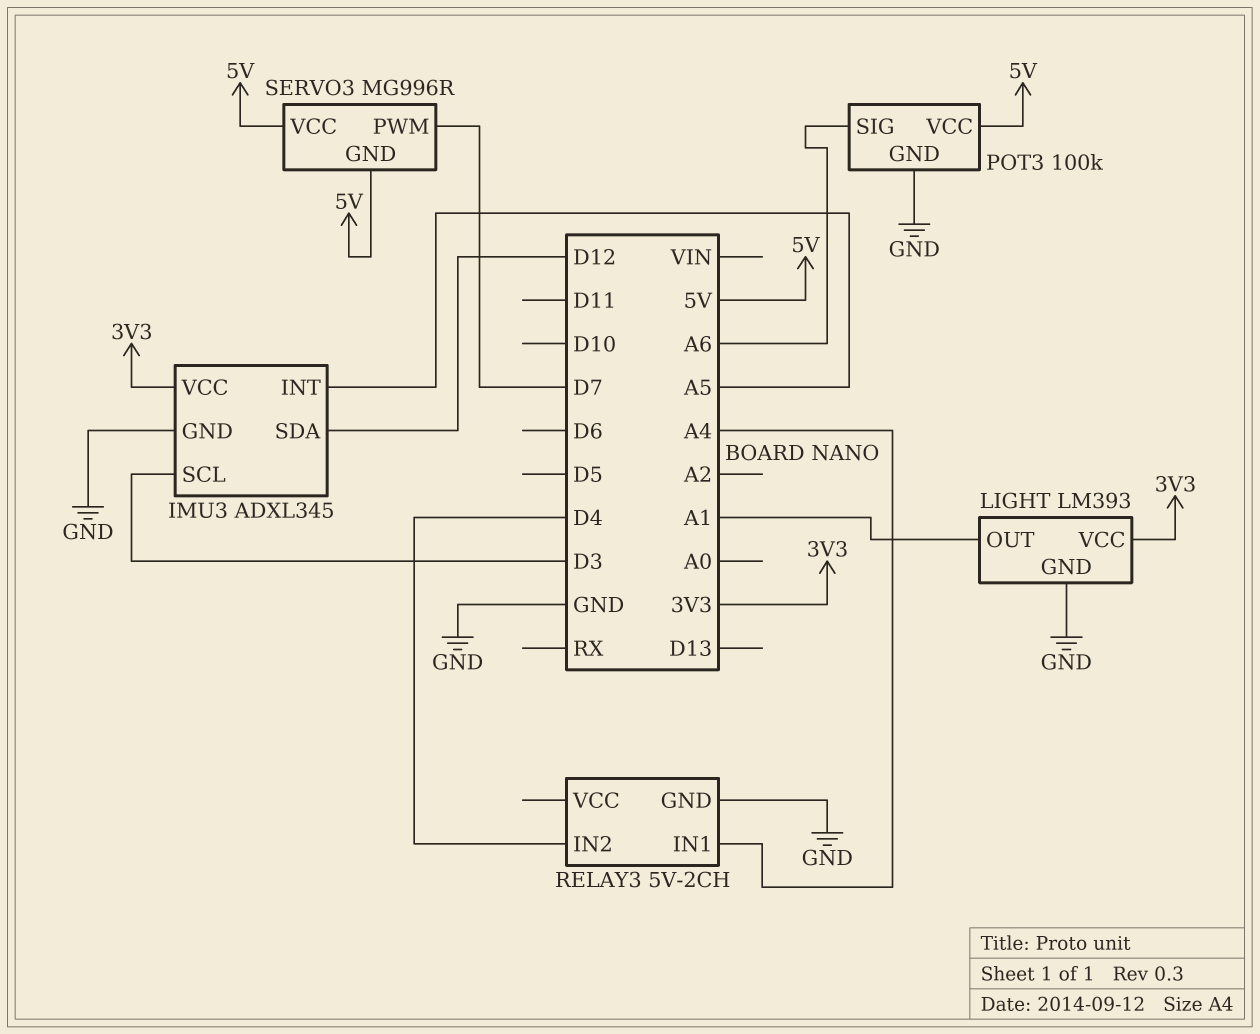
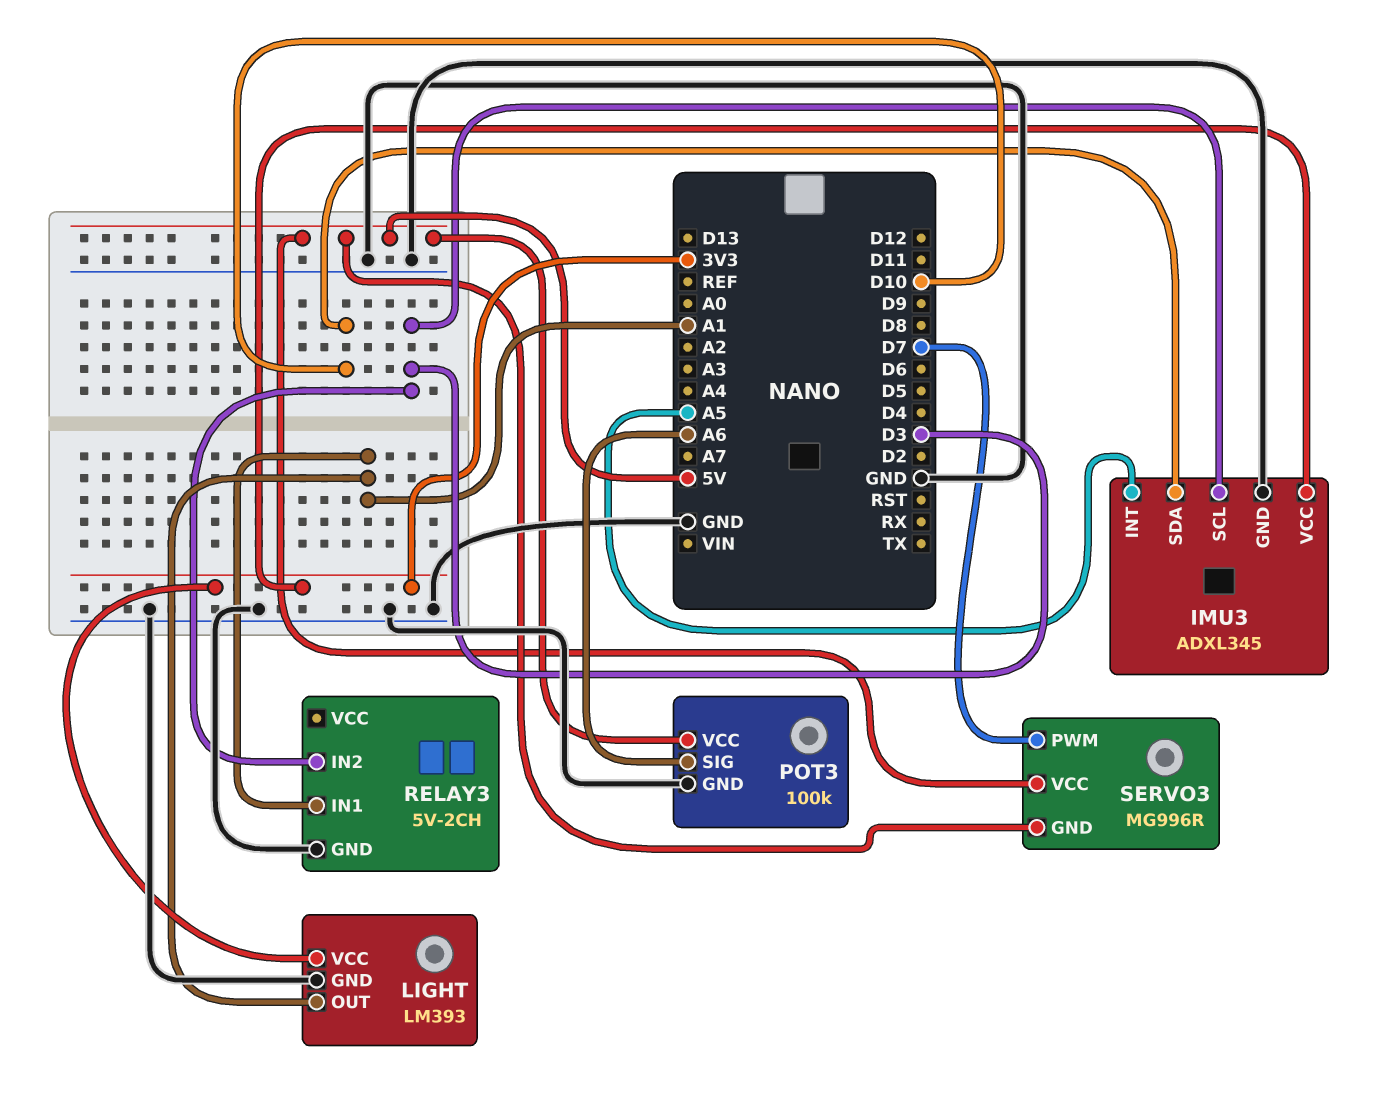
IMU3 pin SDA: D12 -> D10
RELAY3 pin IN1: A4 -> A1
RELAY3 pin IN2: D4 -> D3

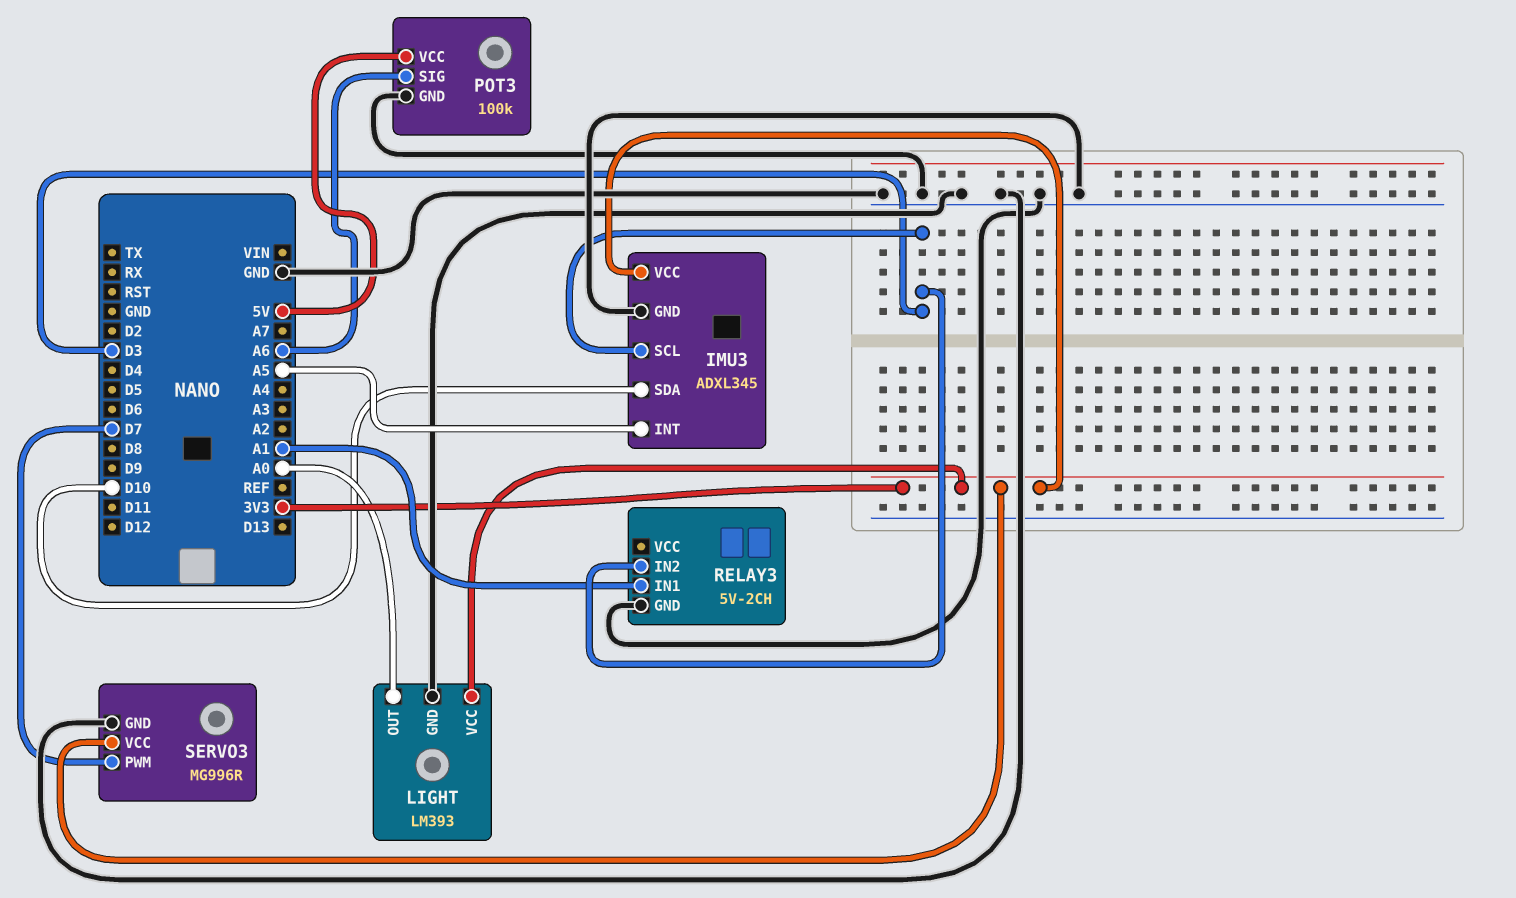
LIGHT pin OUT: A1 -> A0
SERVO3 pin GND: 5V -> GND
SERVO3 pin VCC: 5V -> 3V3

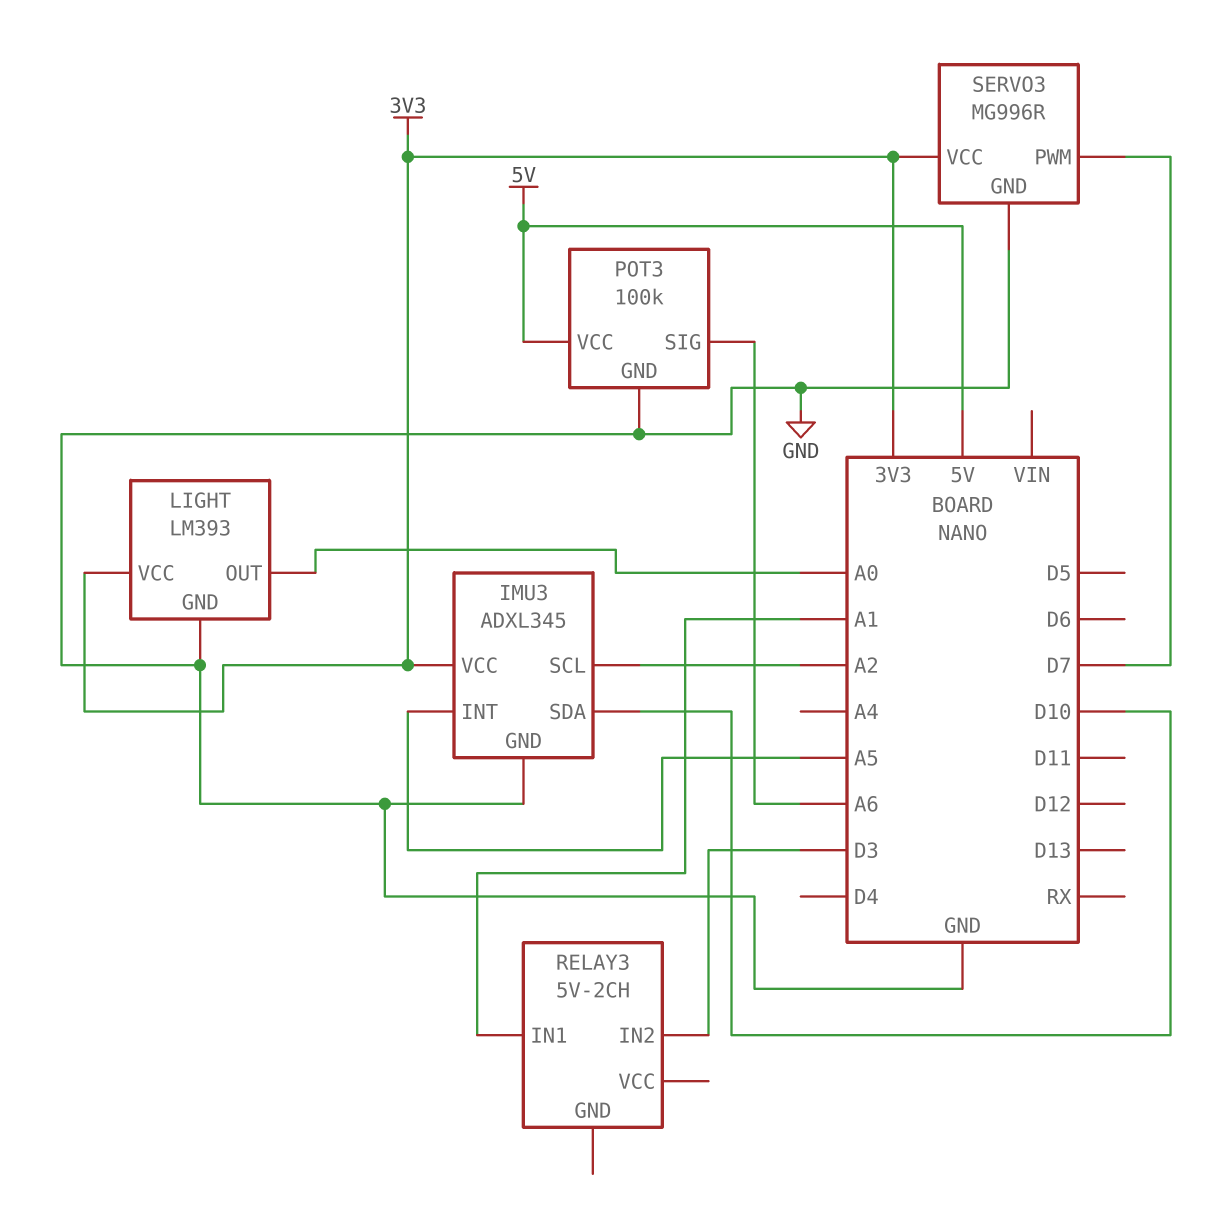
IMU3 pin SCL: D3 -> A2
RELAY3 pin GND: GND -> none

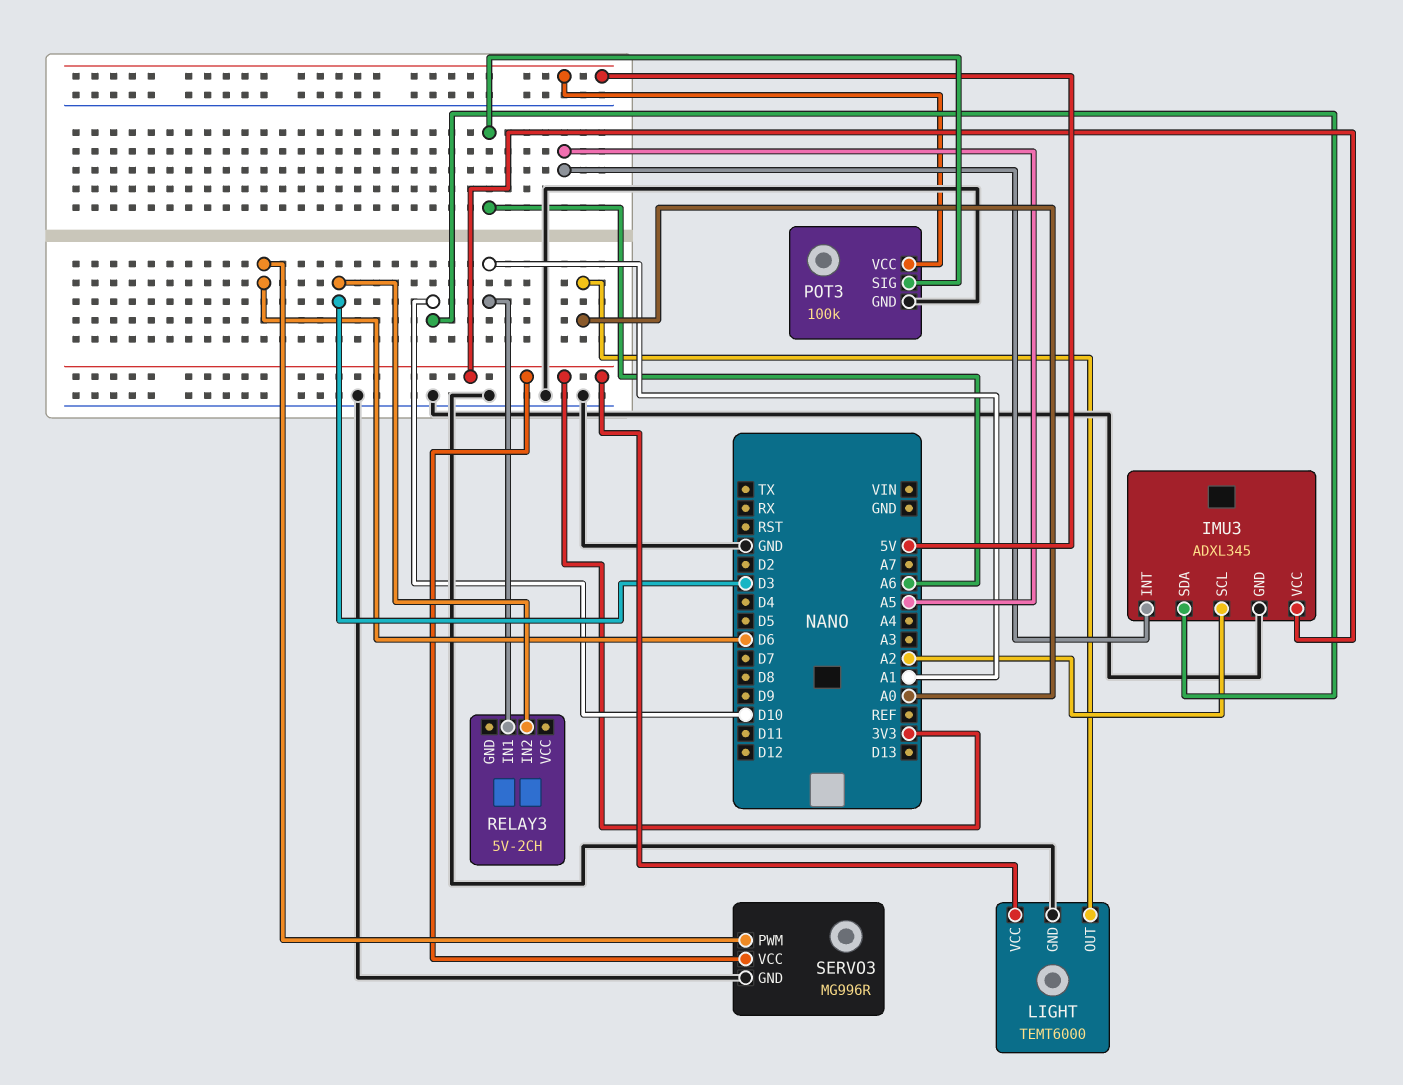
LIGHT: LM393 -> TEMT6000
SERVO3 pin PWM: D7 -> D6

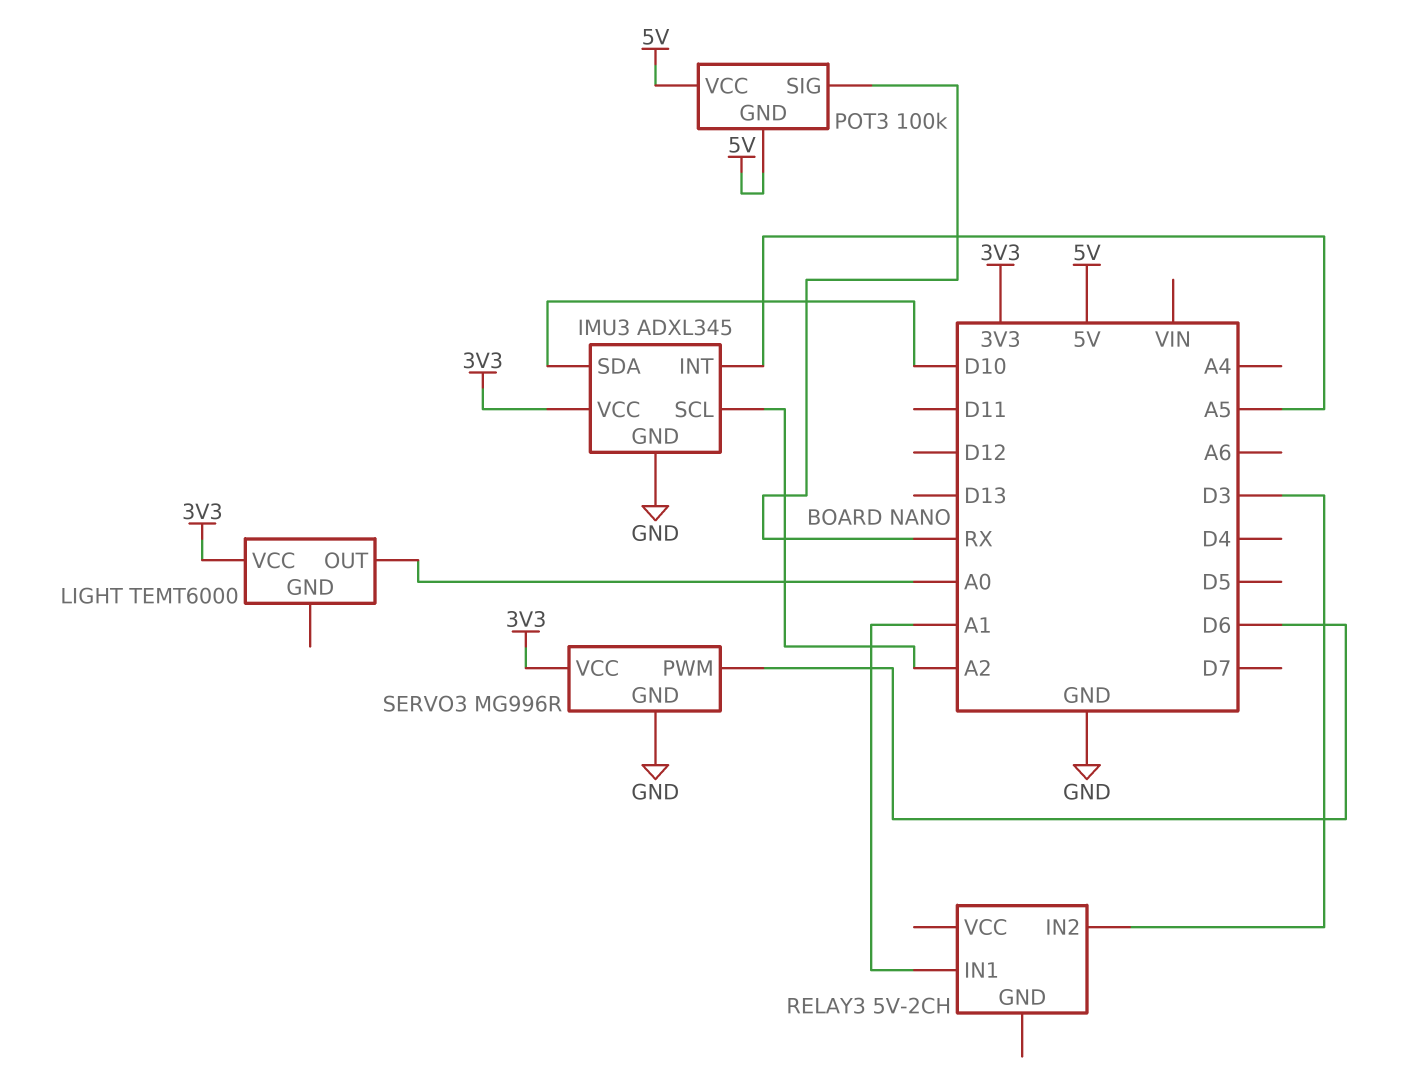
LIGHT pin GND: GND -> none
POT3 pin GND: GND -> 5V
POT3 pin SIG: A6 -> RX

